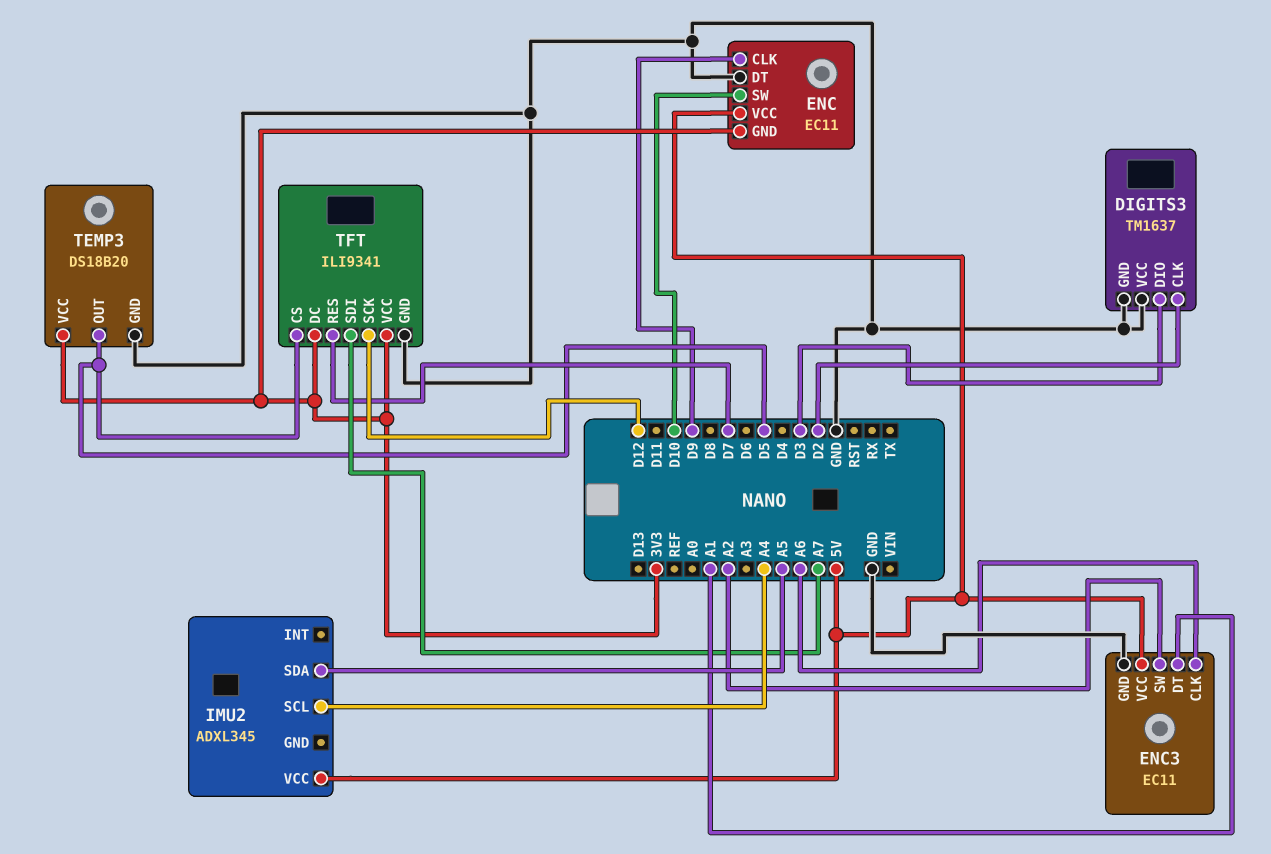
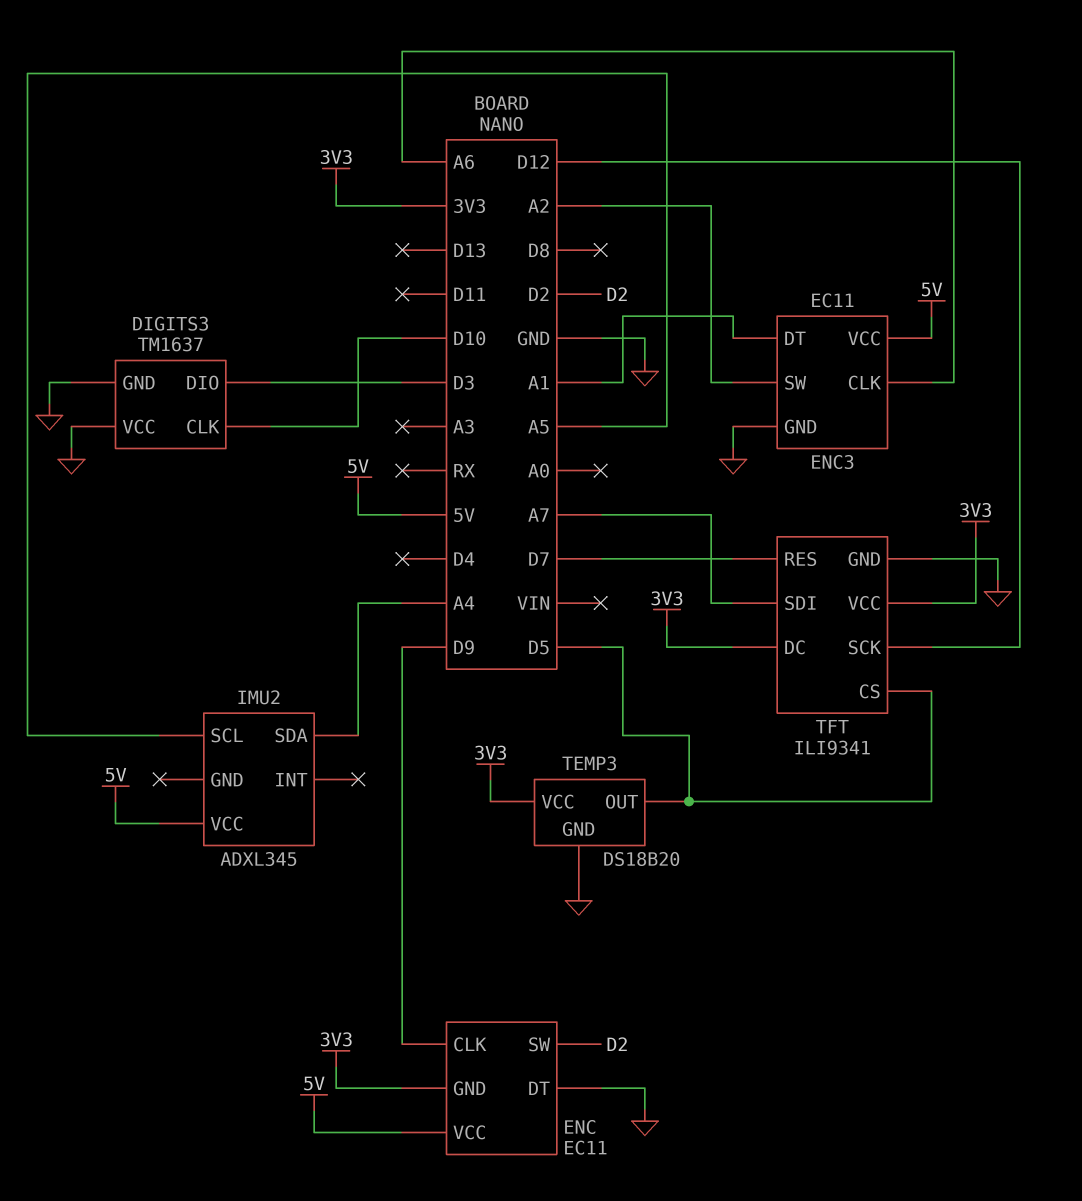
DIGITS3 pin CLK: D2 -> D10
ENC pin SW: D10 -> D2
IMU2 pin SCL: A4 -> A5
IMU2 pin SDA: A5 -> A4

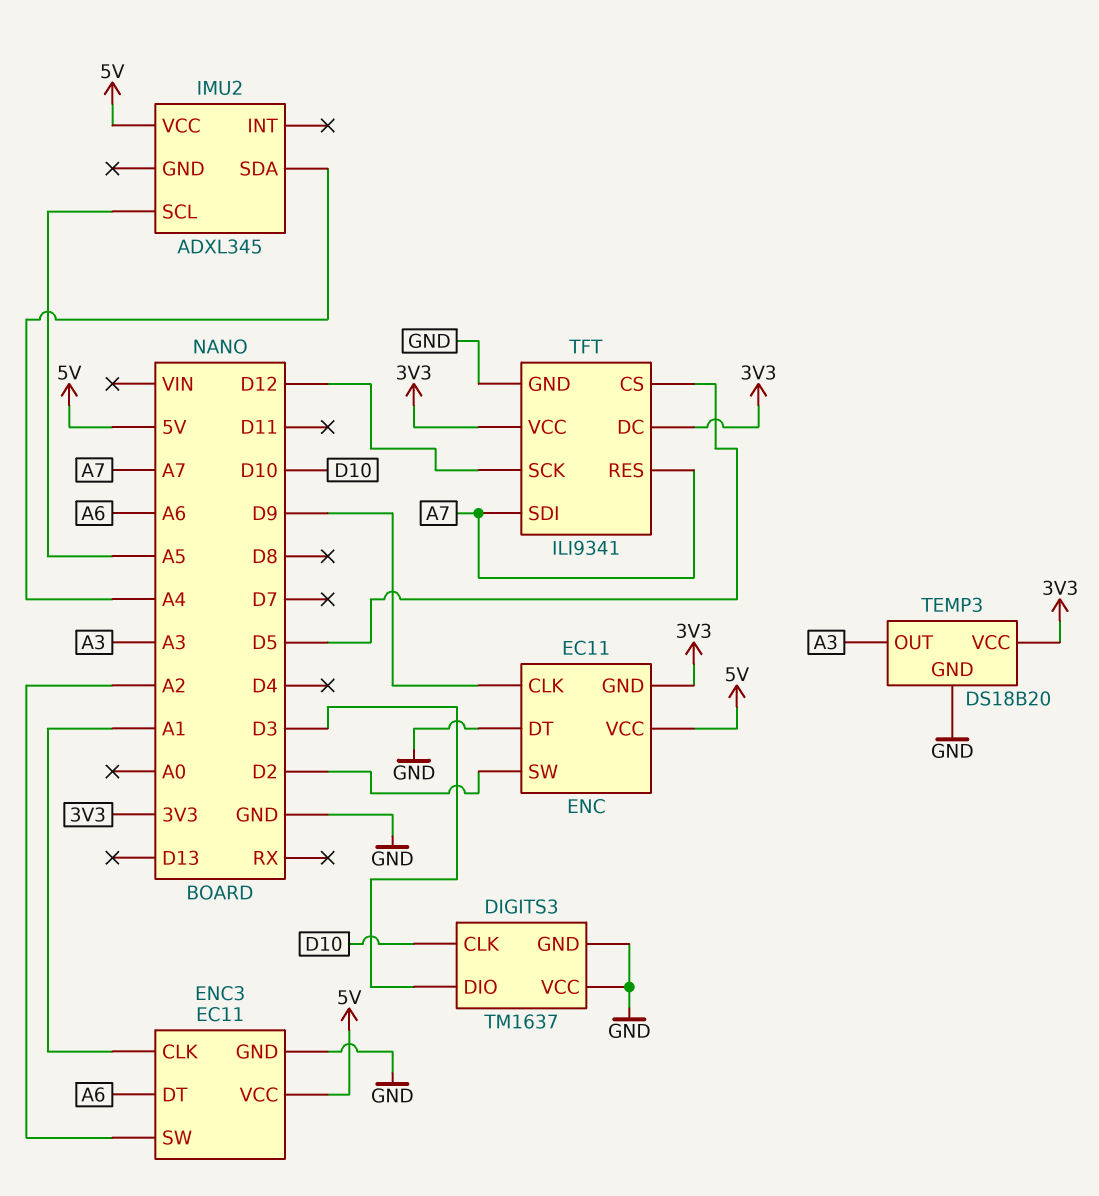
ENC3 pin CLK: A6 -> A1
ENC3 pin DT: A1 -> A6
TEMP3 pin OUT: D5 -> A3
TFT pin RES: D7 -> A7

